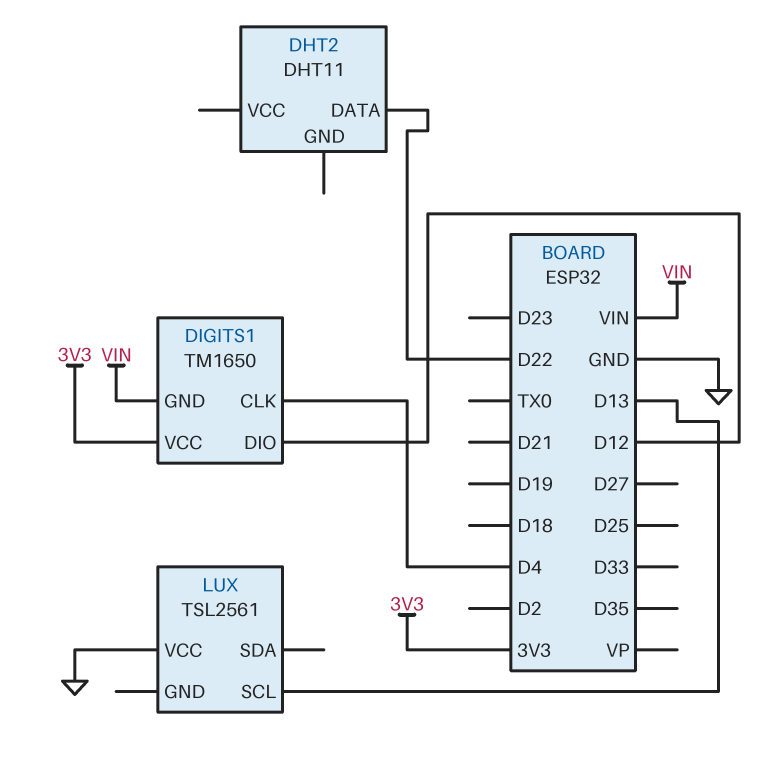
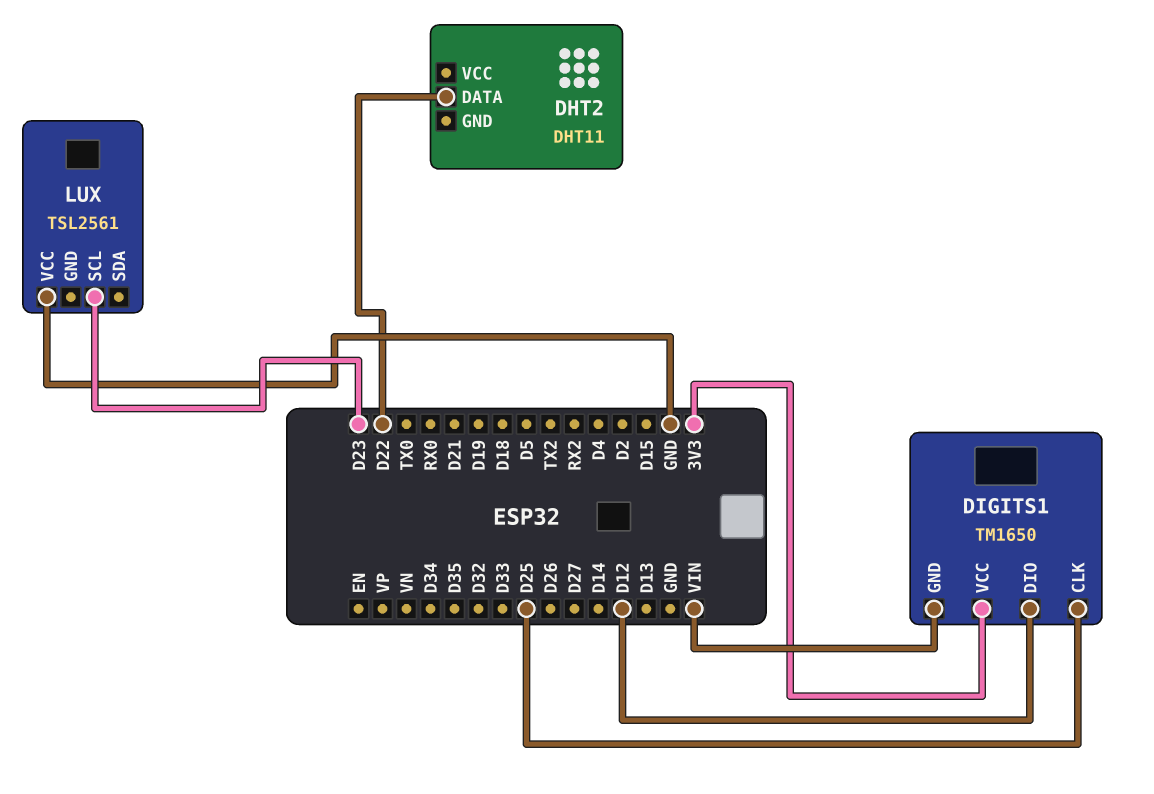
DIGITS1 pin CLK: D4 -> D25
LUX pin SCL: D13 -> D23

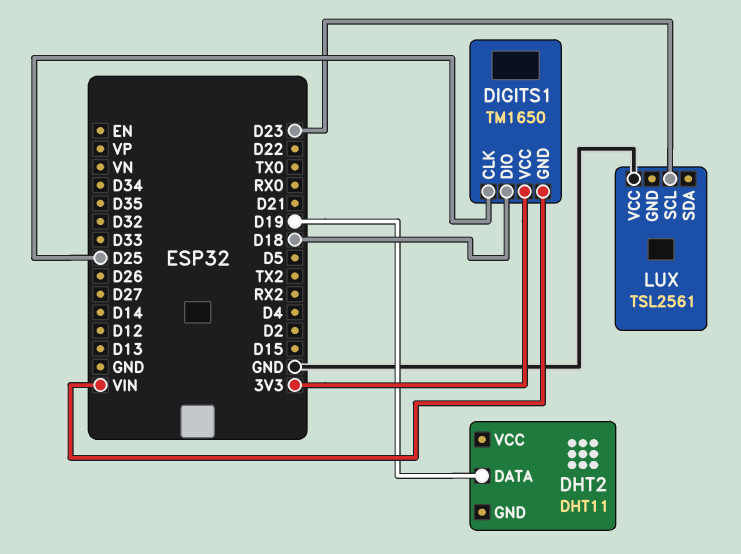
DHT2 pin DATA: D22 -> D19
DIGITS1 pin DIO: D12 -> D18

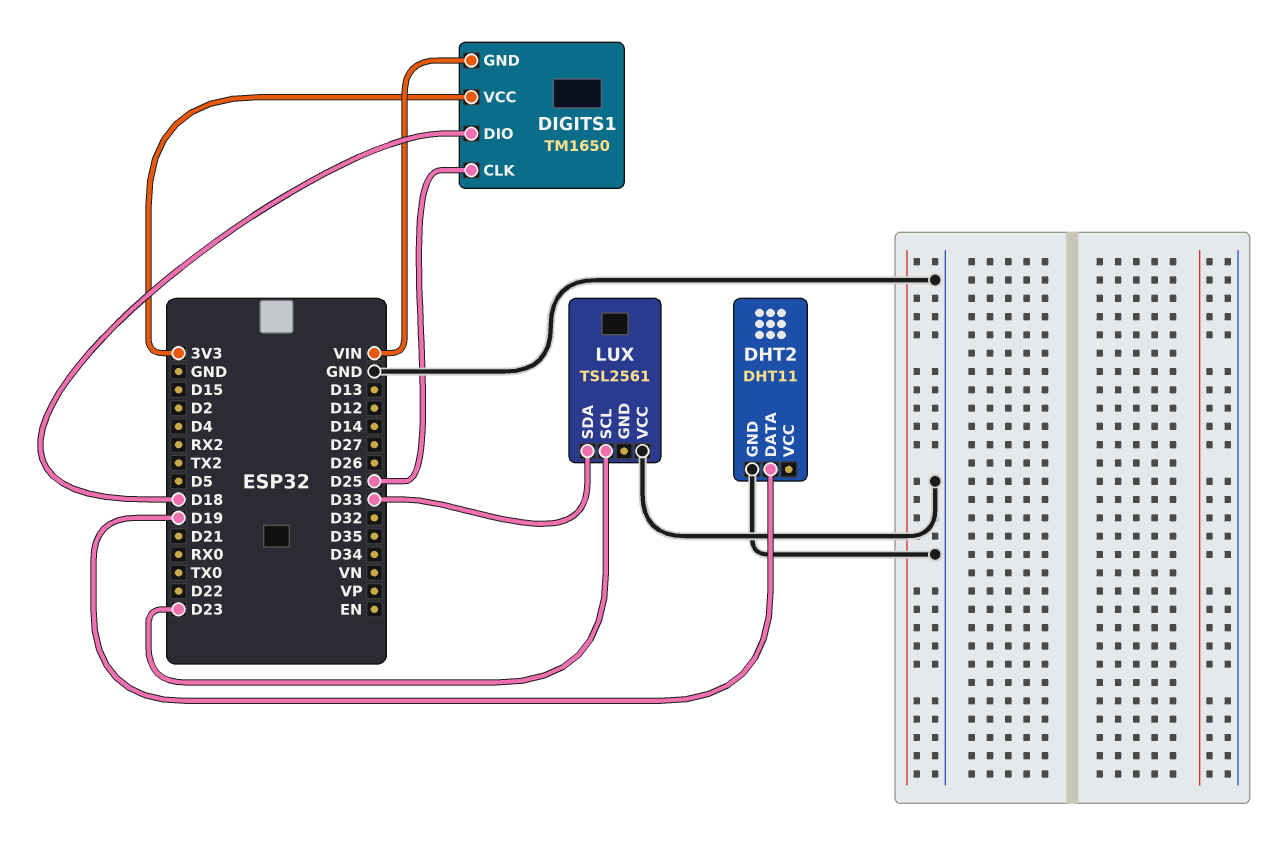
DHT2 pin GND: none -> GND
LUX pin SDA: none -> D33

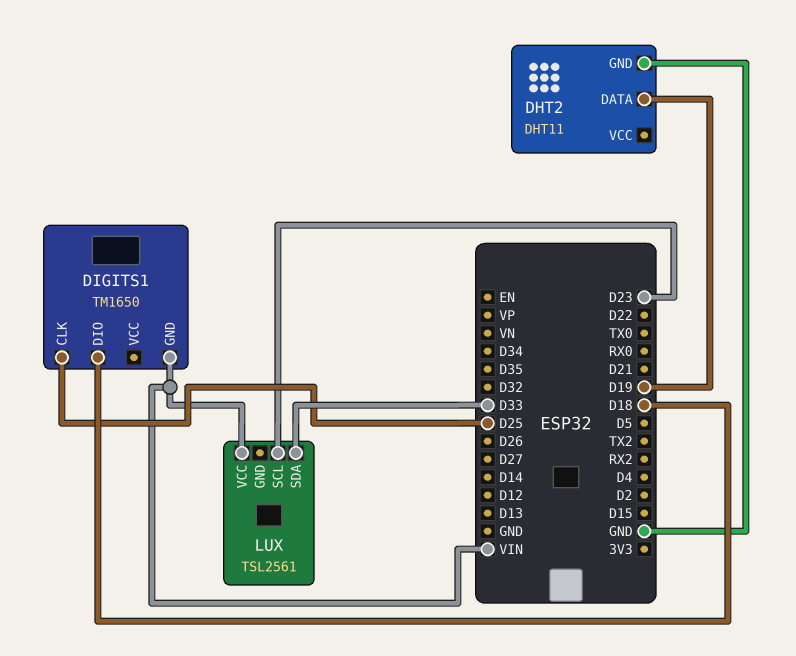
DIGITS1 pin VCC: 3V3 -> none
LUX pin VCC: GND -> VIN

